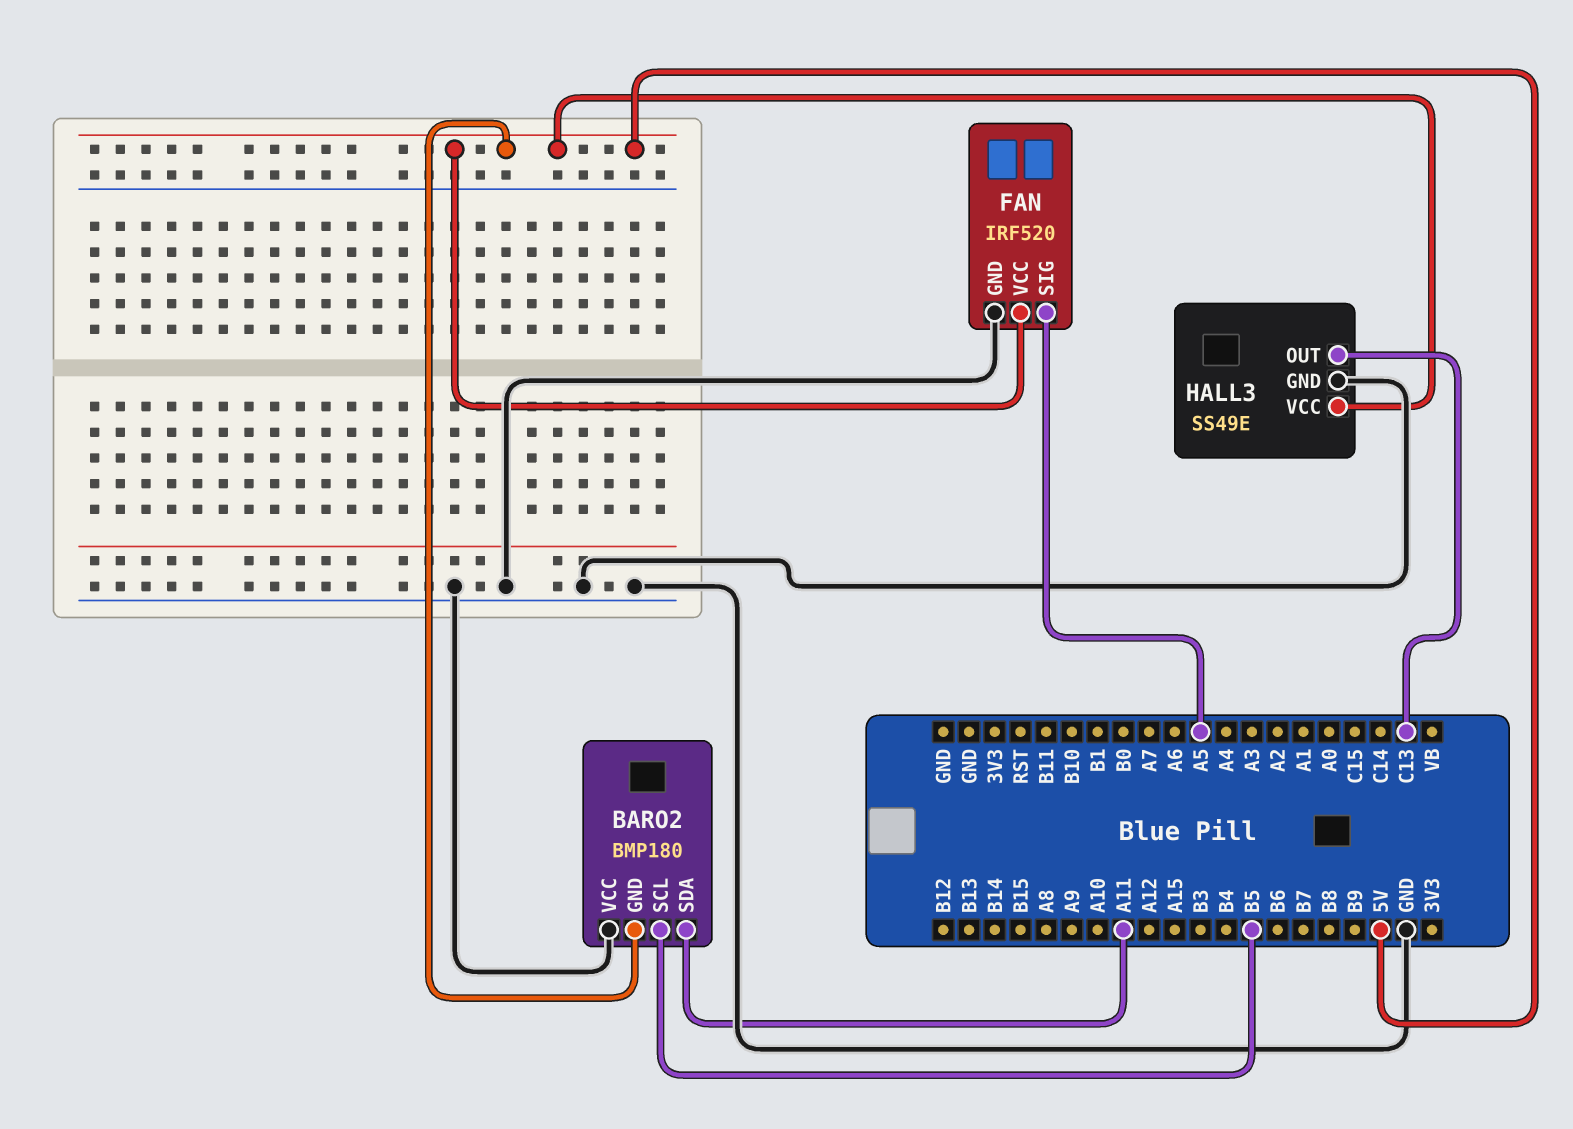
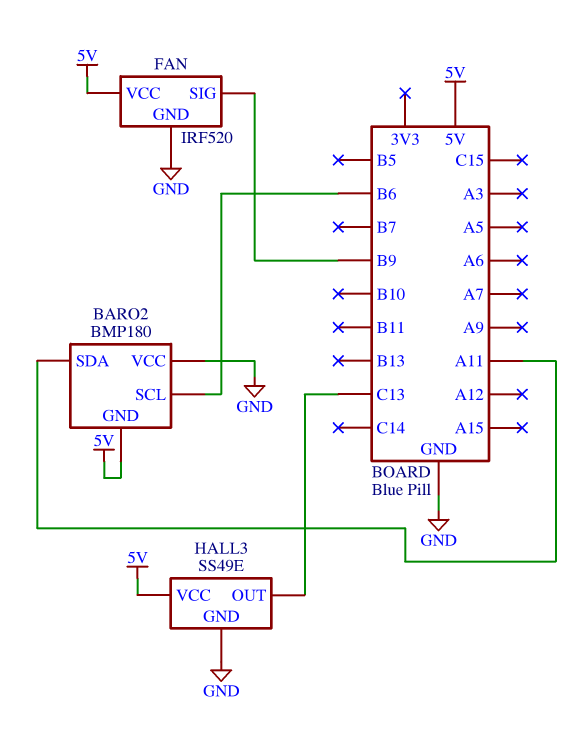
BARO2 pin SCL: B5 -> B6
FAN pin SIG: A5 -> B9

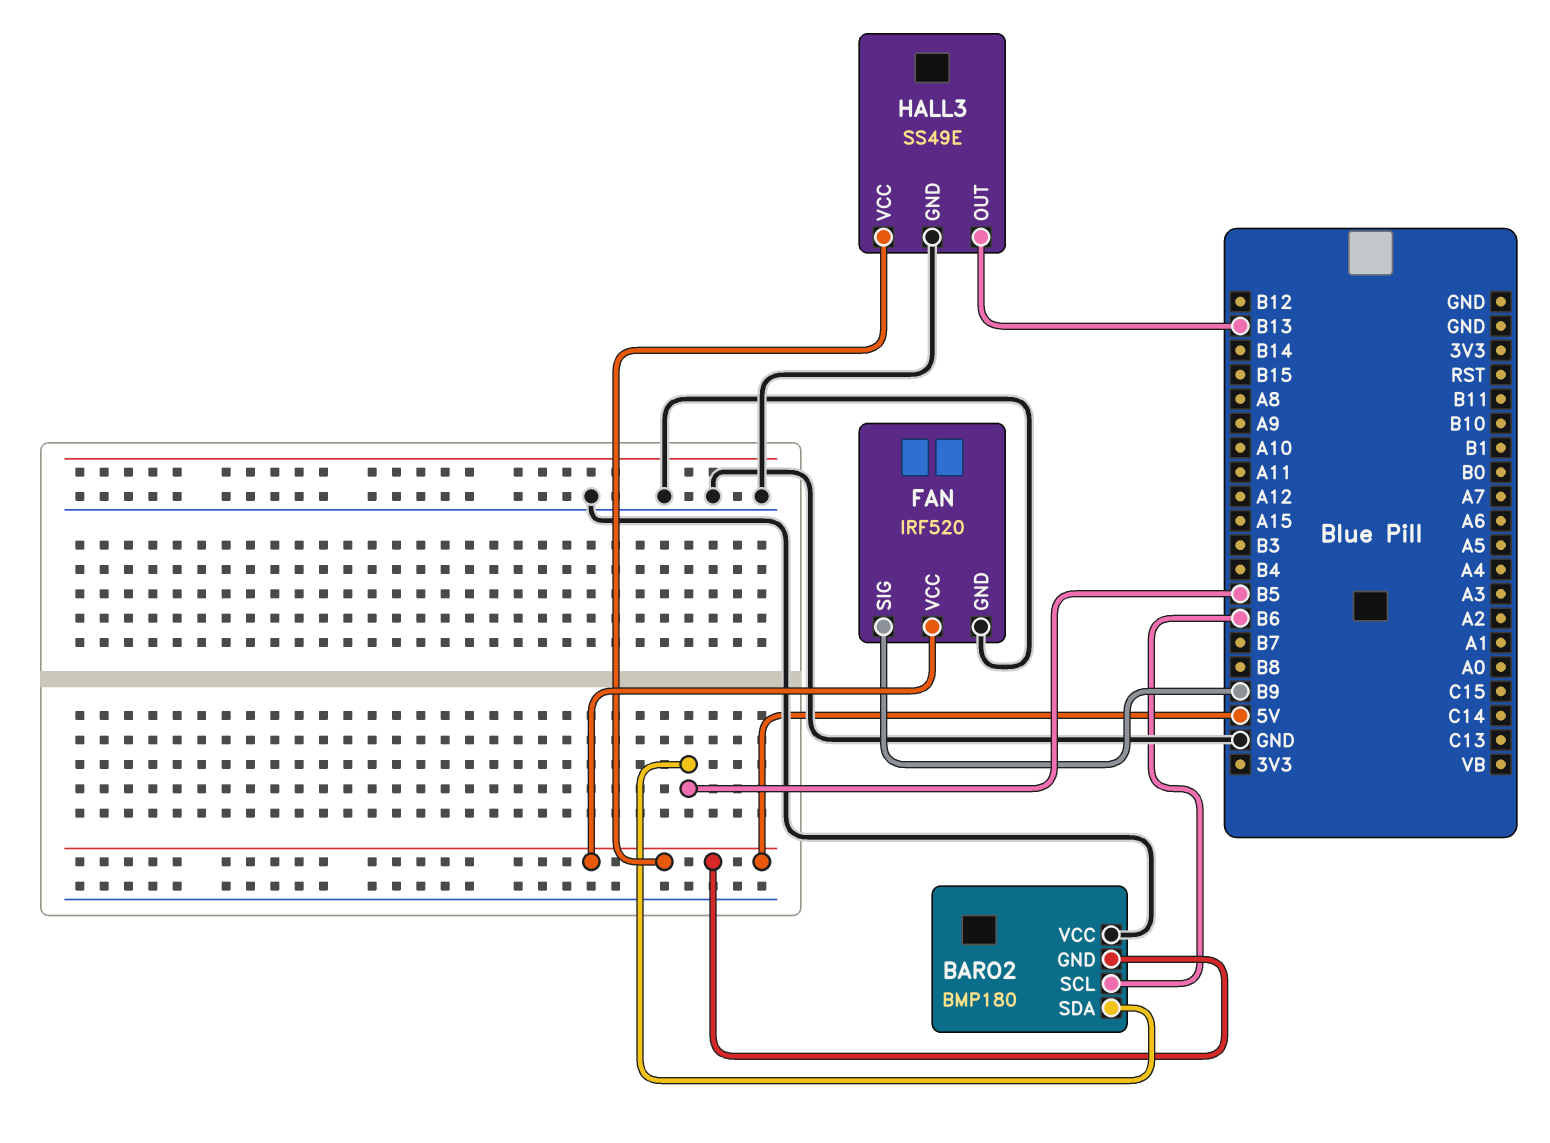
BARO2 pin SDA: A11 -> B5
HALL3 pin OUT: C13 -> B13

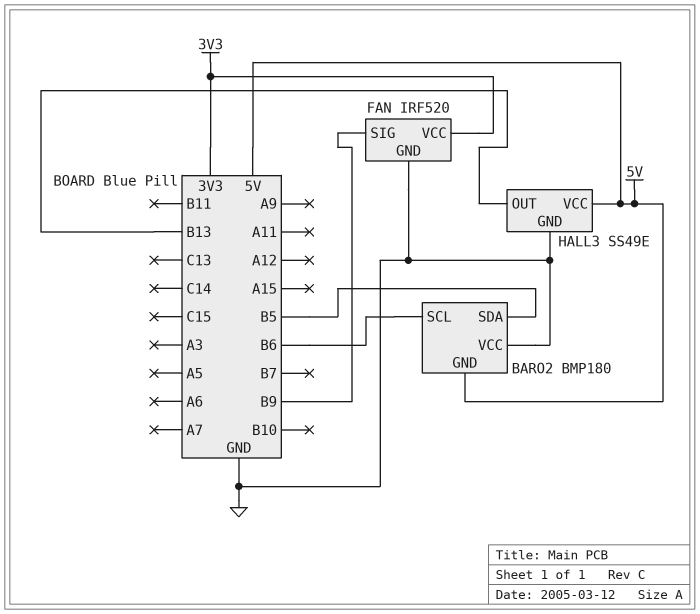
FAN pin VCC: 5V -> 3V3

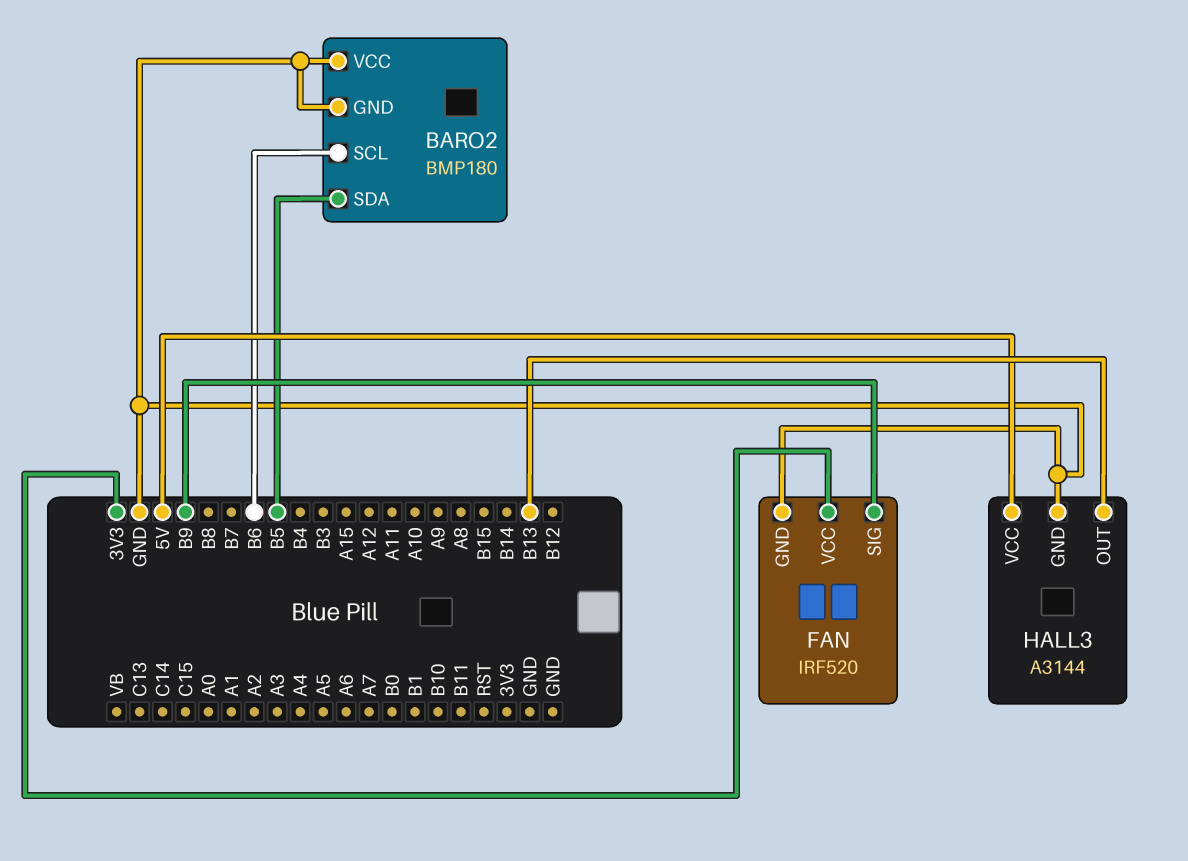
BARO2 pin GND: 5V -> GND
HALL3: SS49E -> A3144

